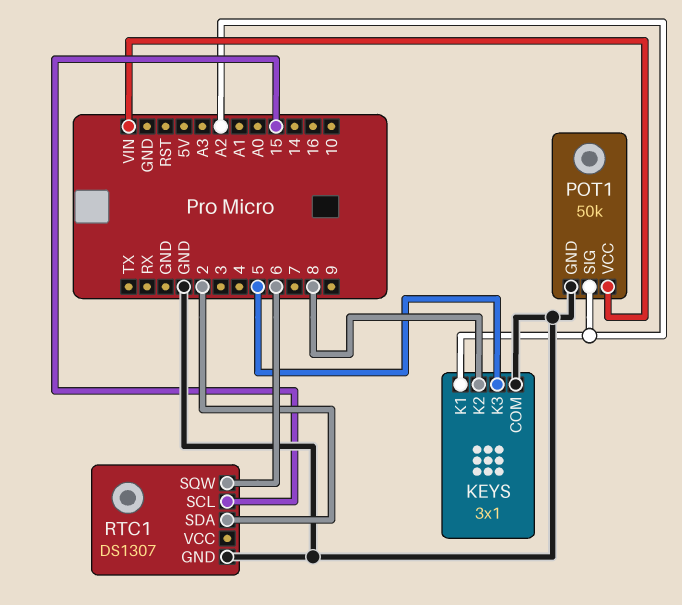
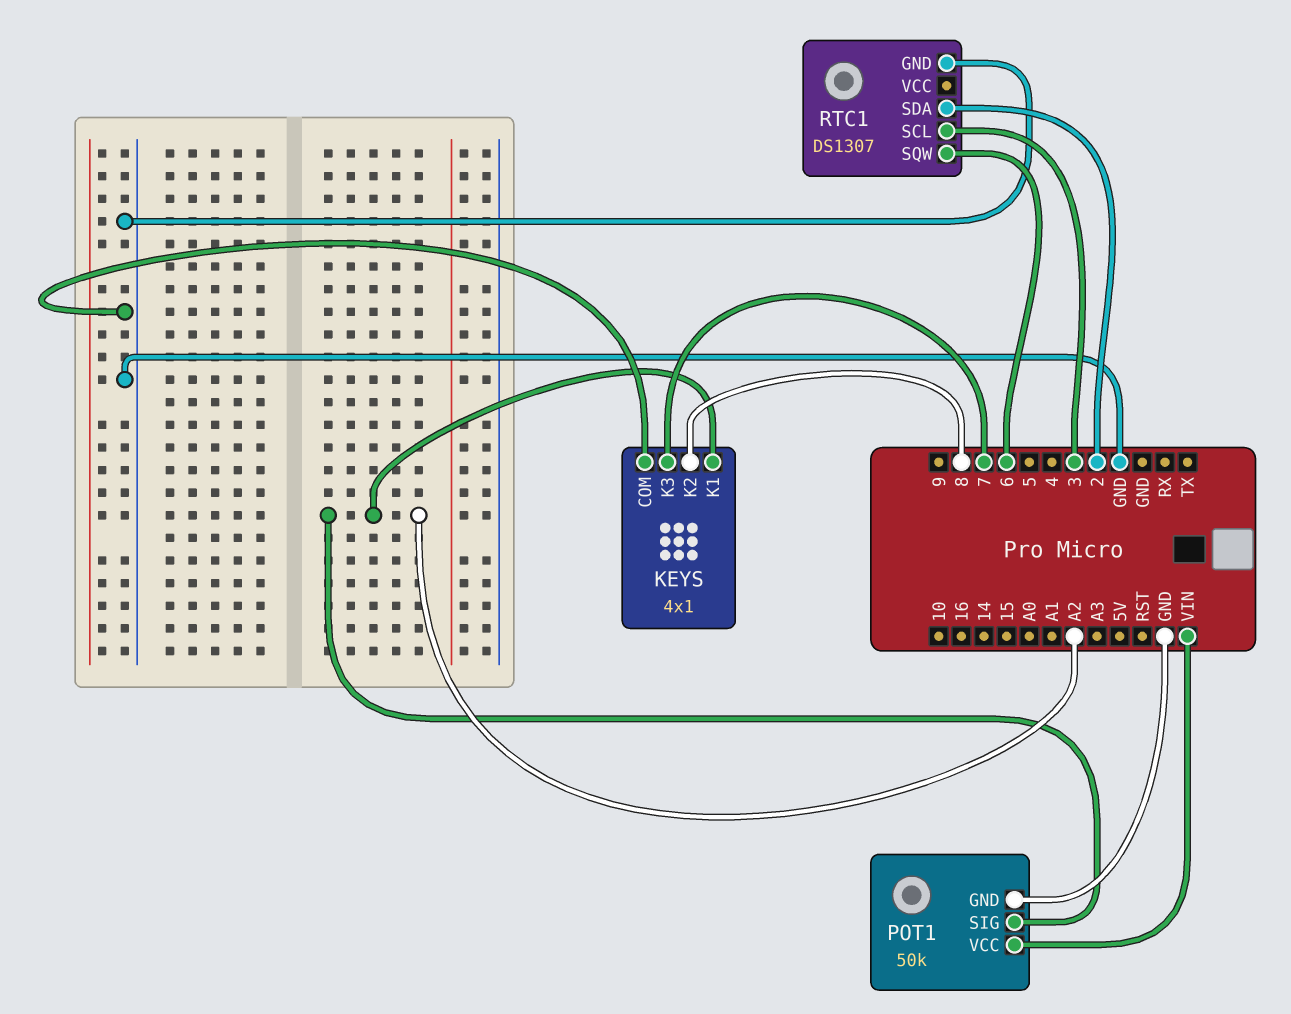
KEYS: 3x1 -> 4x1
KEYS pin K3: 5 -> 7
RTC1 pin SCL: 15 -> 3

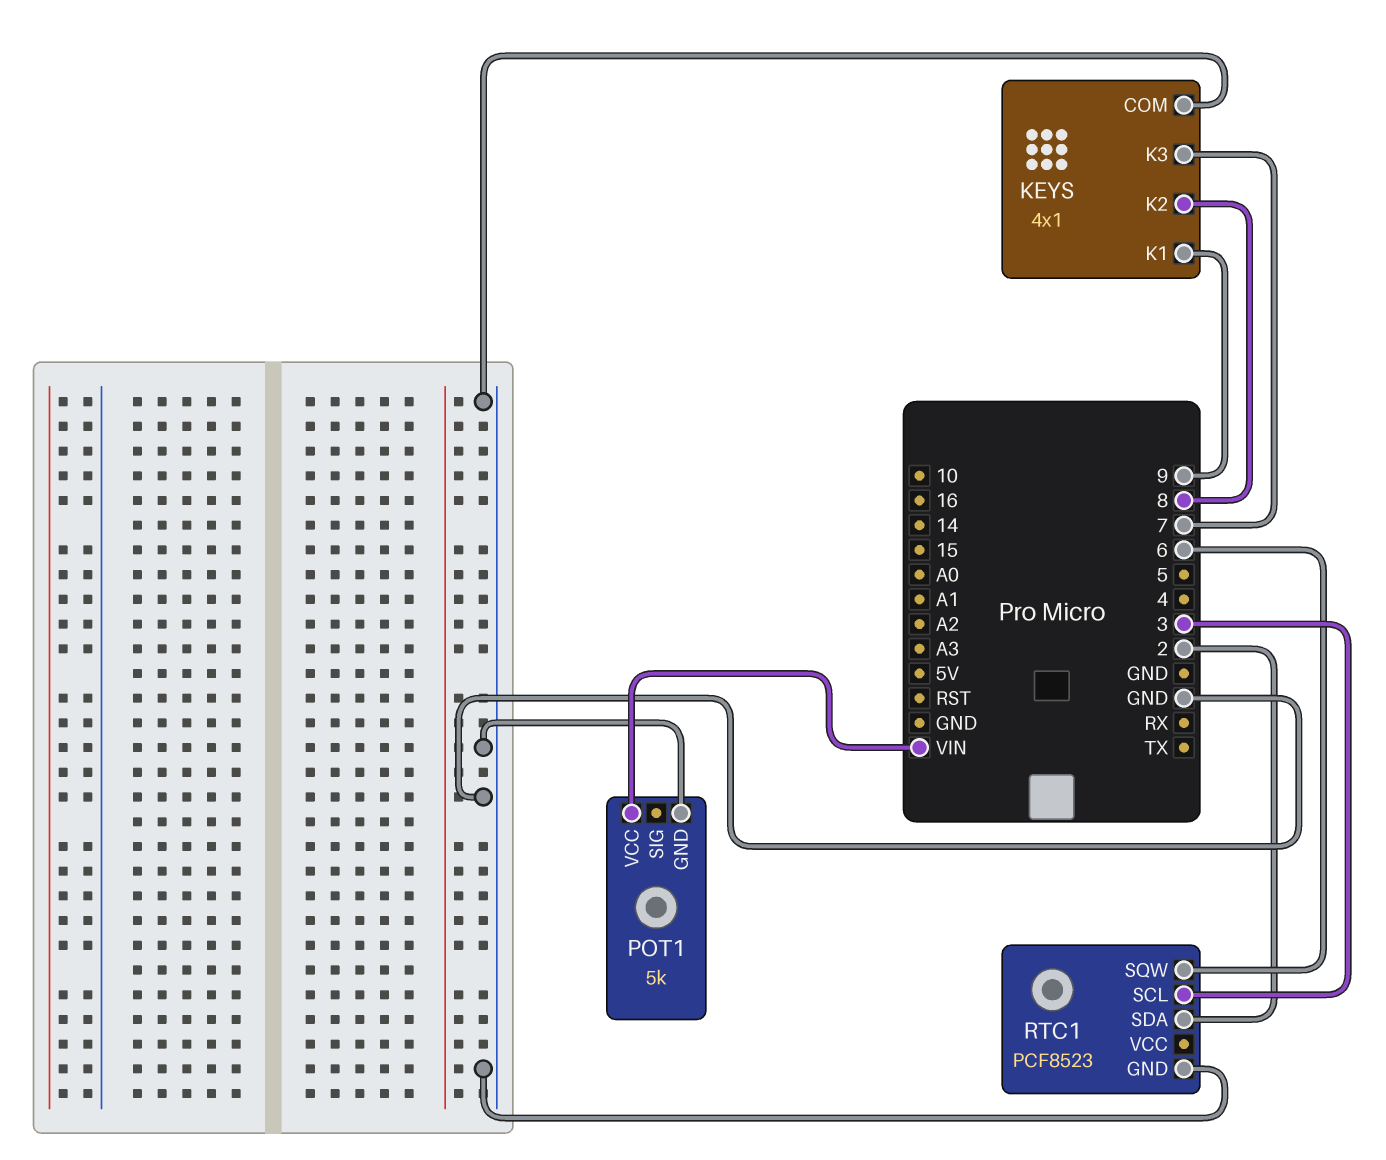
KEYS pin K1: A2 -> 9
POT1: 50k -> 5k
POT1 pin SIG: A2 -> none
RTC1: DS1307 -> PCF8523

